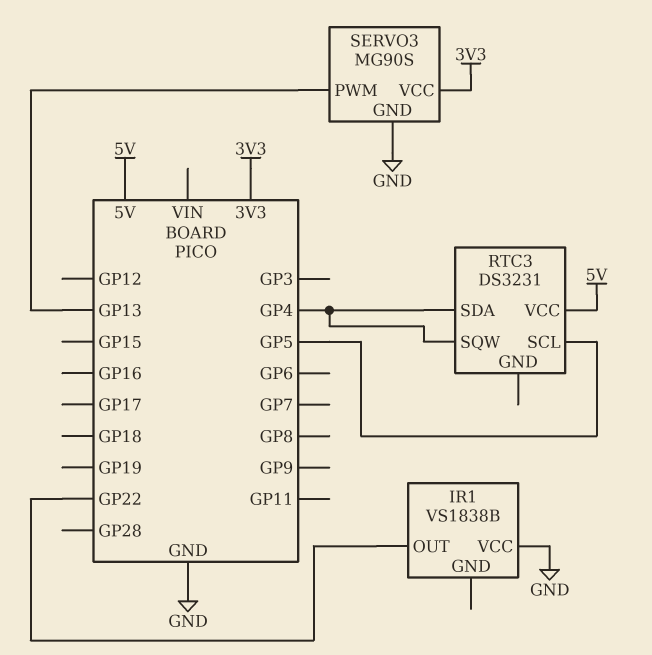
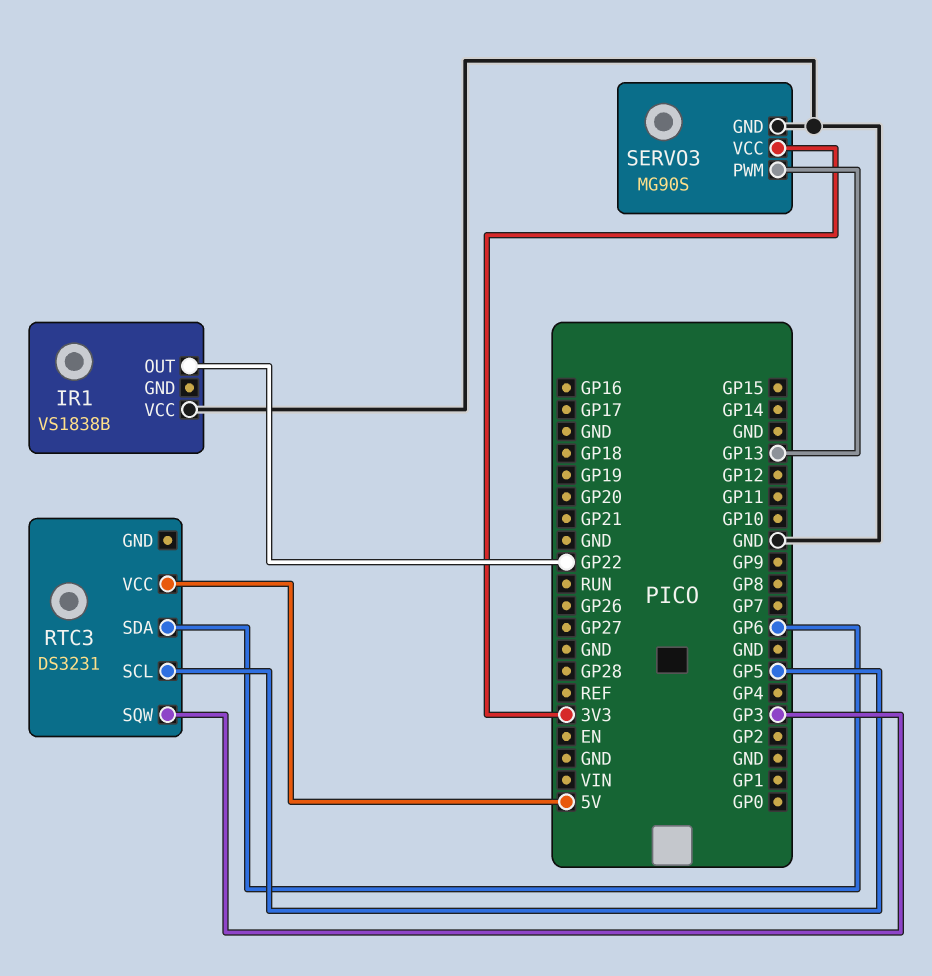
RTC3 pin SDA: GP4 -> GP6
RTC3 pin SQW: GP4 -> GP3

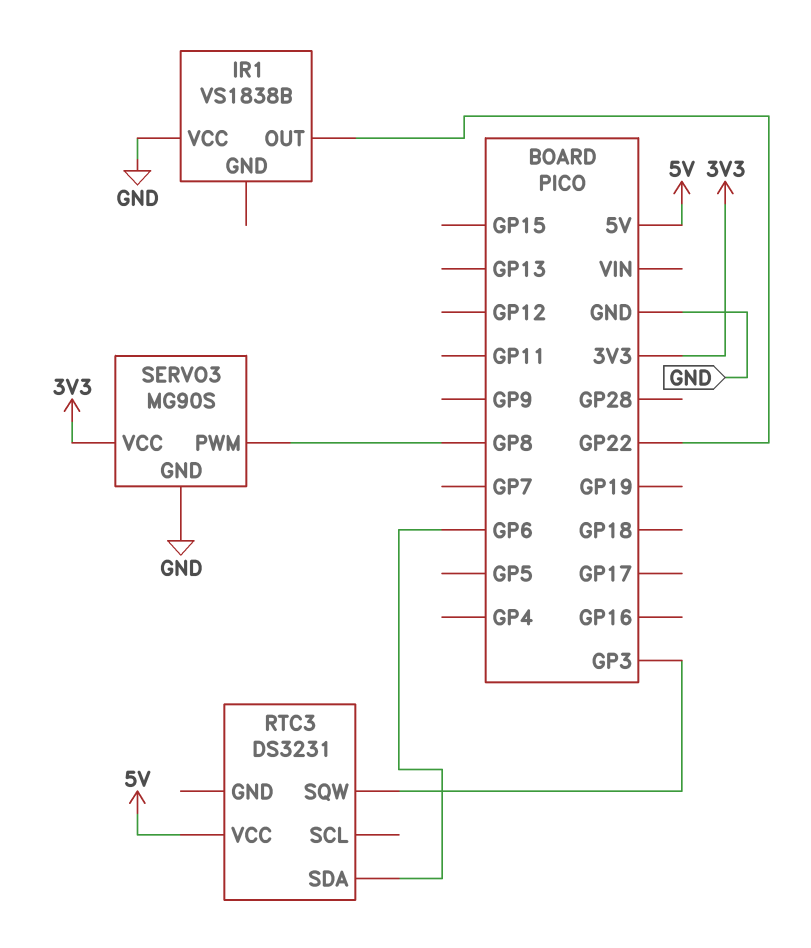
RTC3 pin SCL: GP5 -> none
SERVO3 pin PWM: GP13 -> GP8

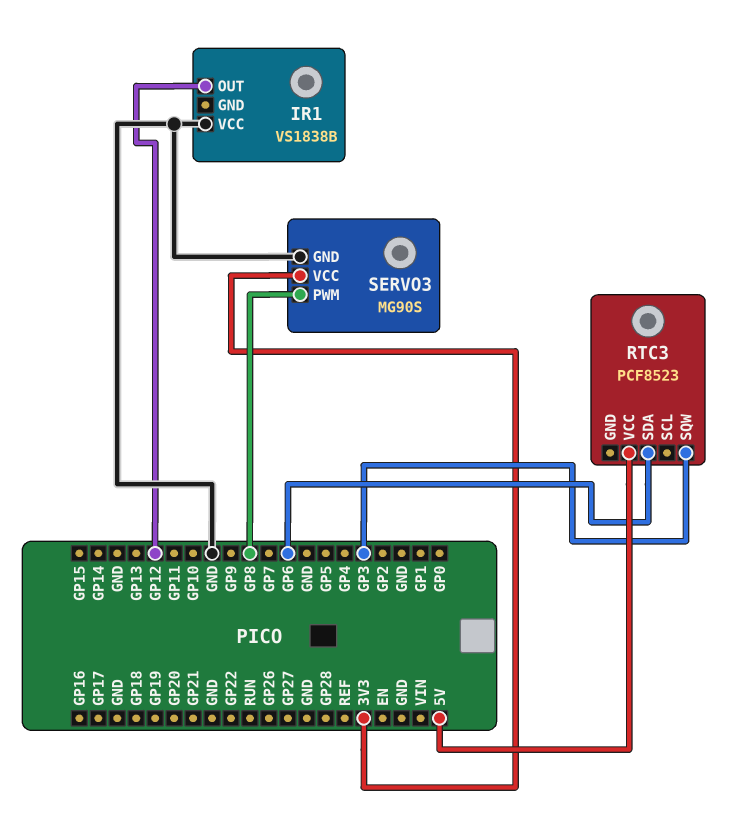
IR1 pin OUT: GP22 -> GP12
RTC3: DS3231 -> PCF8523

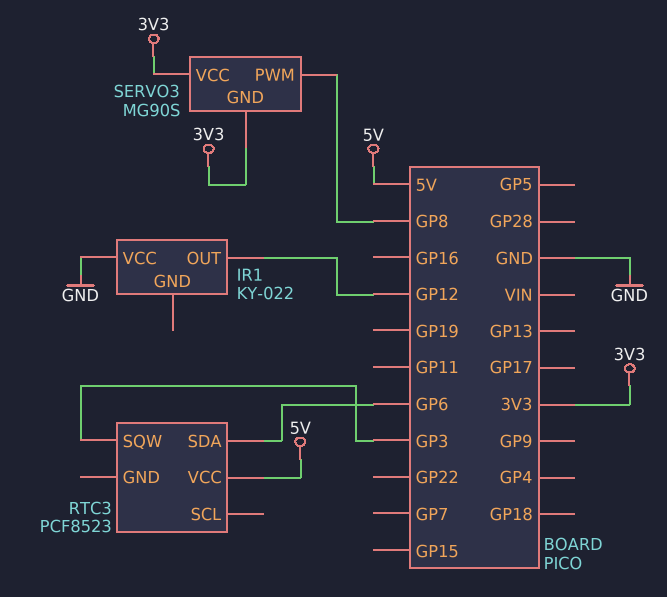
IR1: VS1838B -> KY-022
SERVO3 pin GND: GND -> 3V3

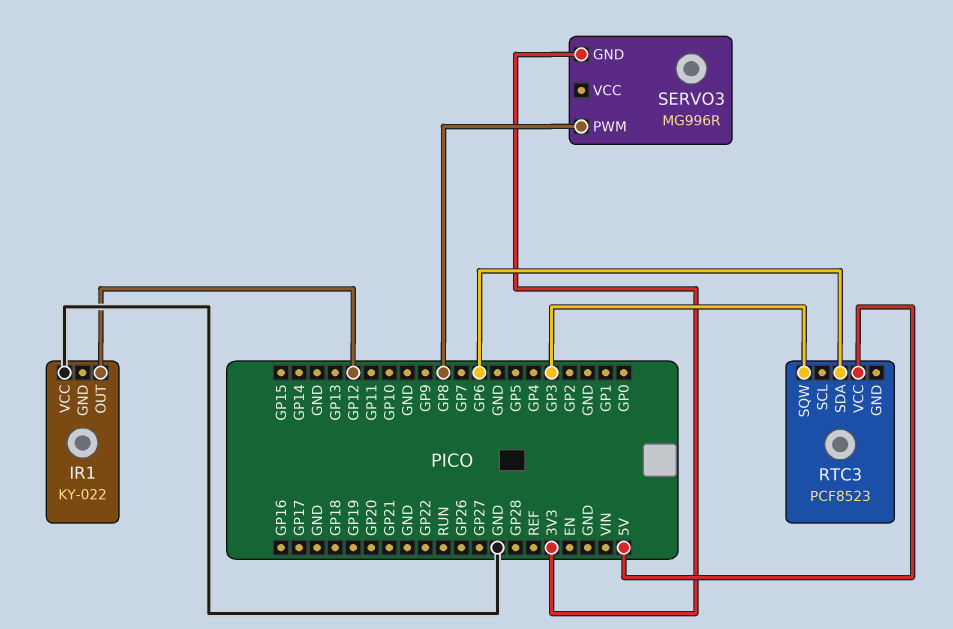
SERVO3: MG90S -> MG996R
SERVO3 pin VCC: 3V3 -> none

